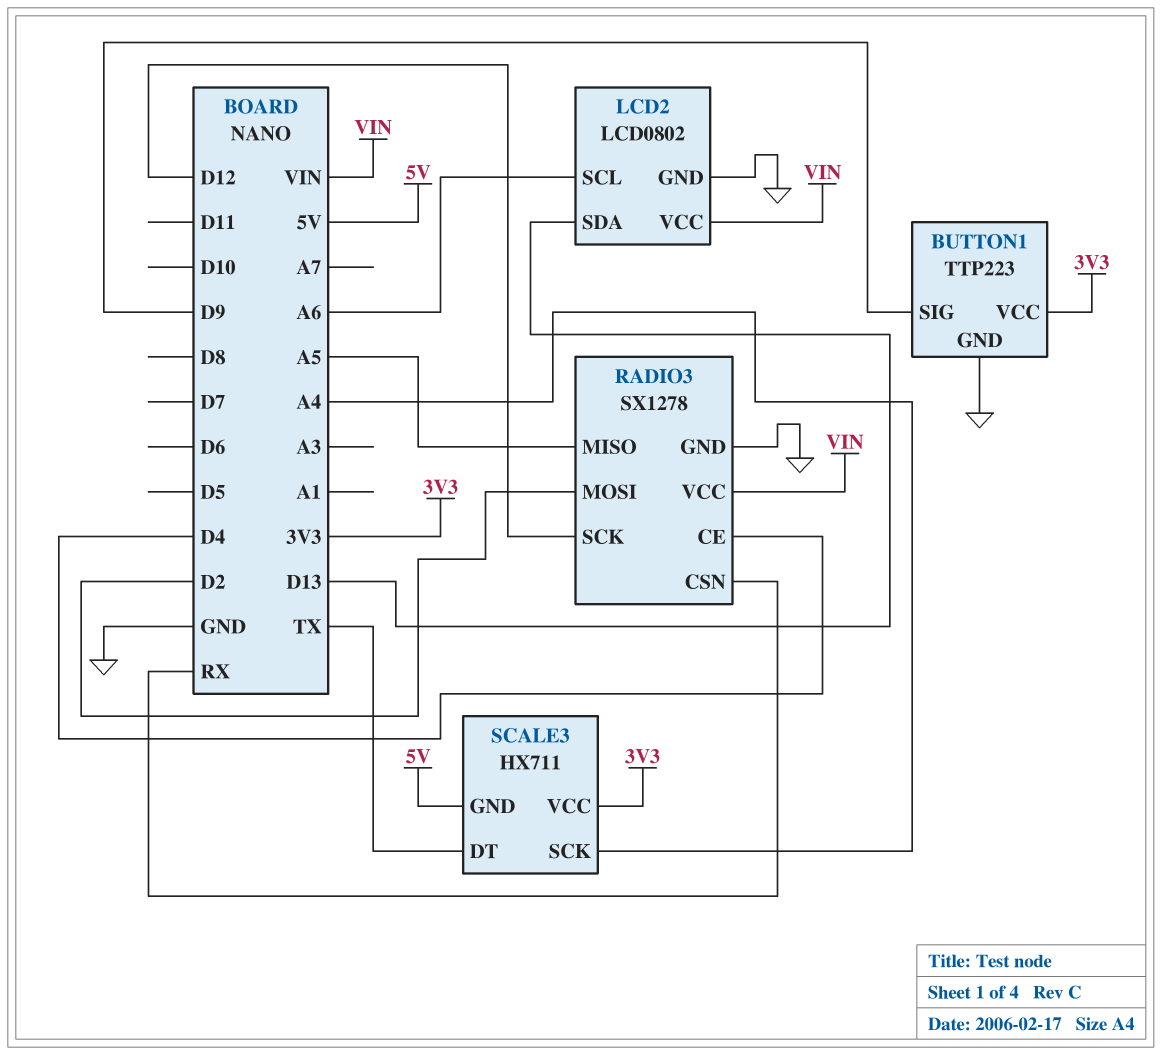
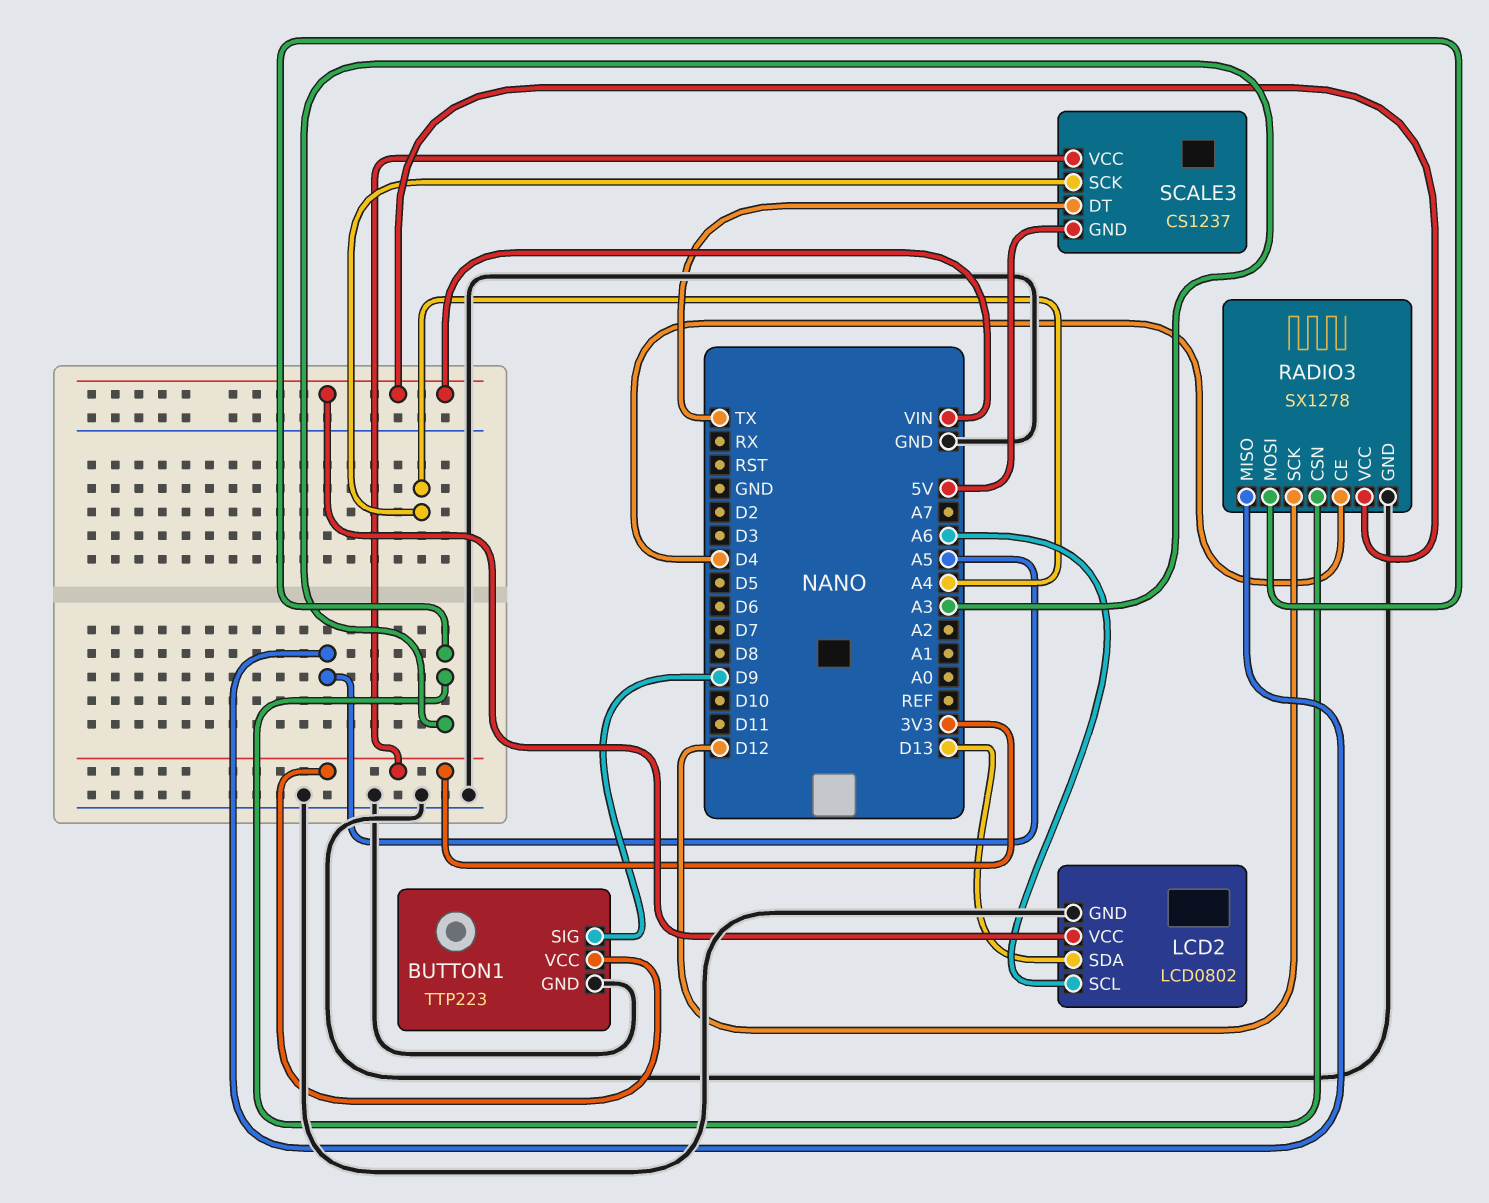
RADIO3 pin CSN: RX -> A3
RADIO3 pin MOSI: D2 -> A3
SCALE3: HX711 -> CS1237

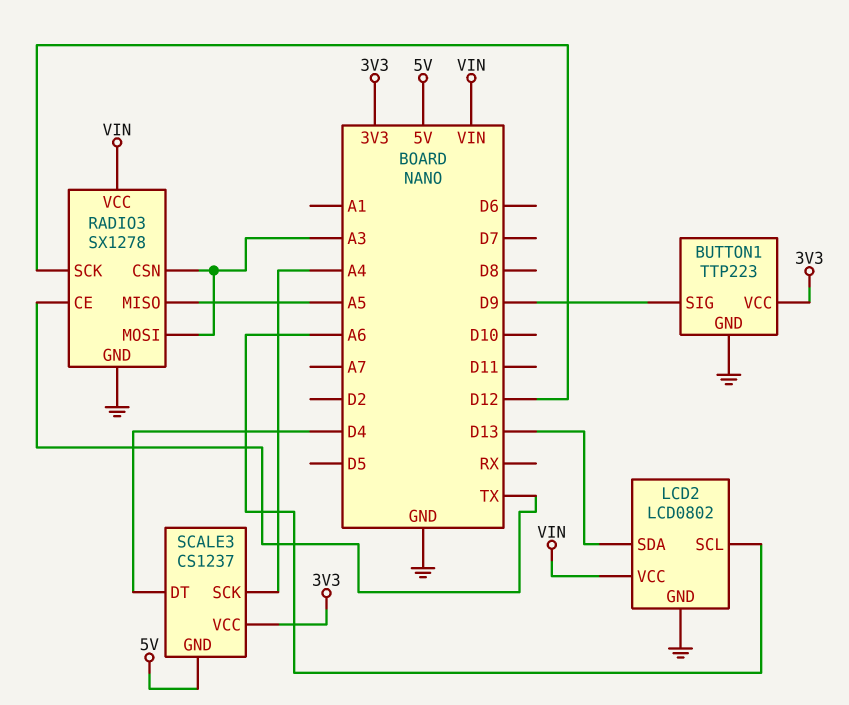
RADIO3 pin CE: D4 -> TX
SCALE3 pin DT: TX -> D4

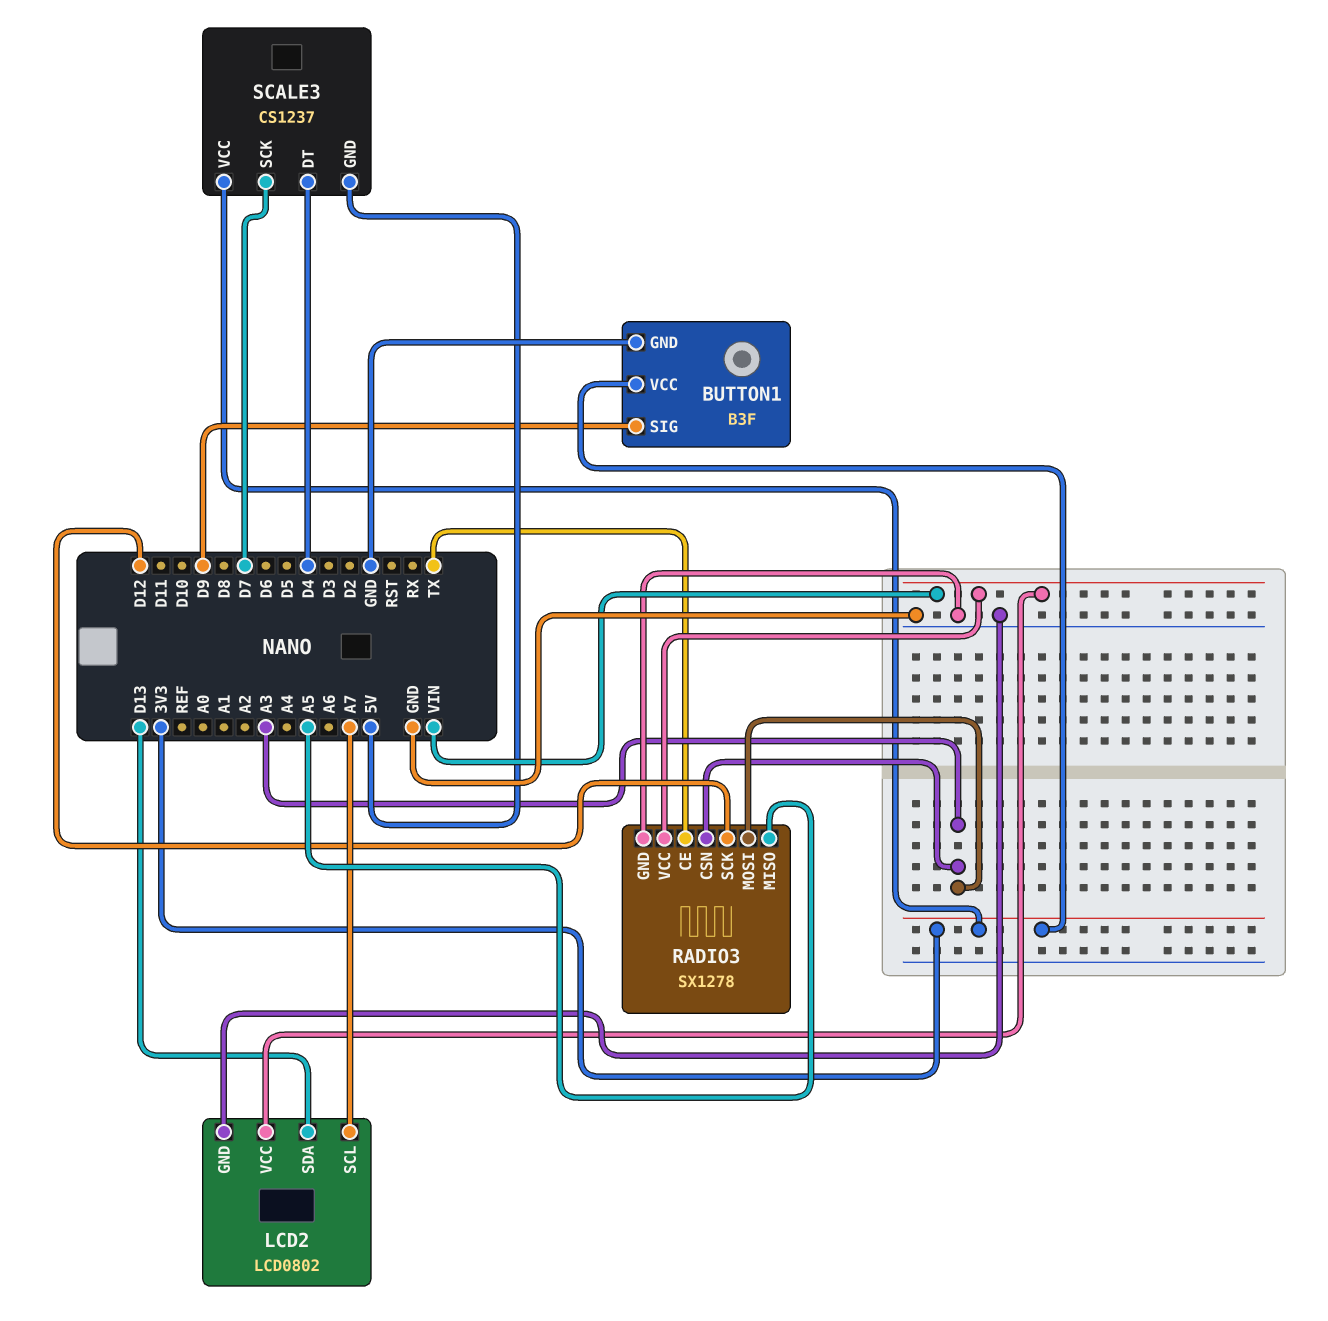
BUTTON1: TTP223 -> B3F
LCD2 pin SCL: A6 -> A7
SCALE3 pin SCK: A4 -> D7

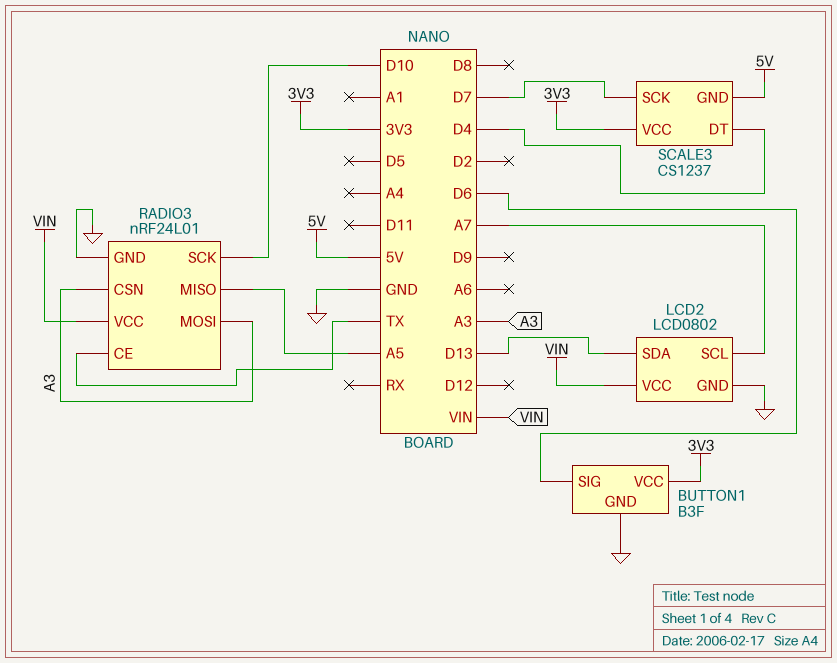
BUTTON1 pin SIG: D9 -> D6
RADIO3: SX1278 -> nRF24L01
RADIO3 pin SCK: D12 -> D10

